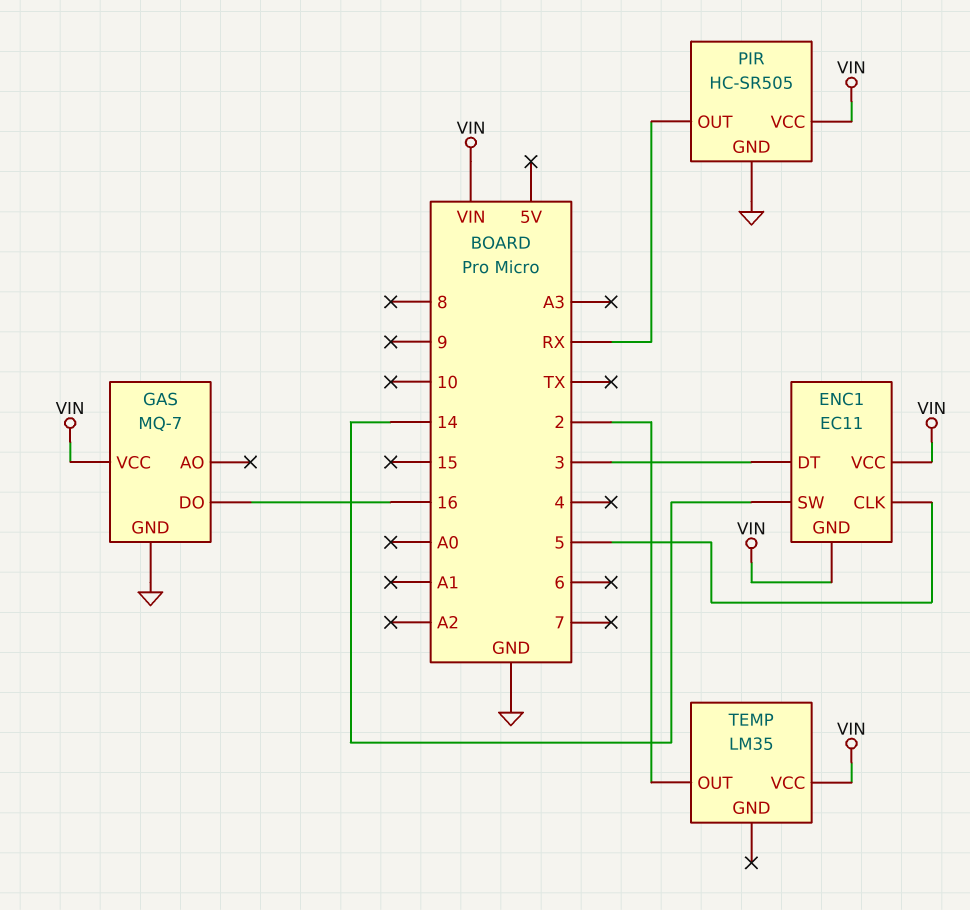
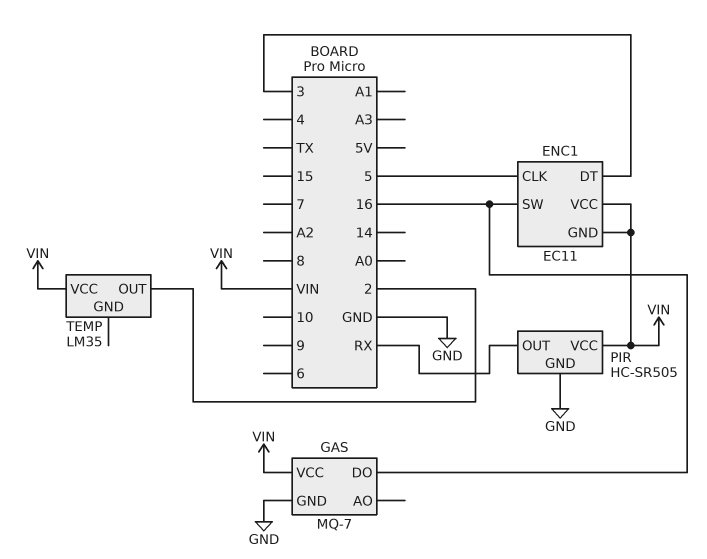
ENC1 pin SW: 14 -> 16

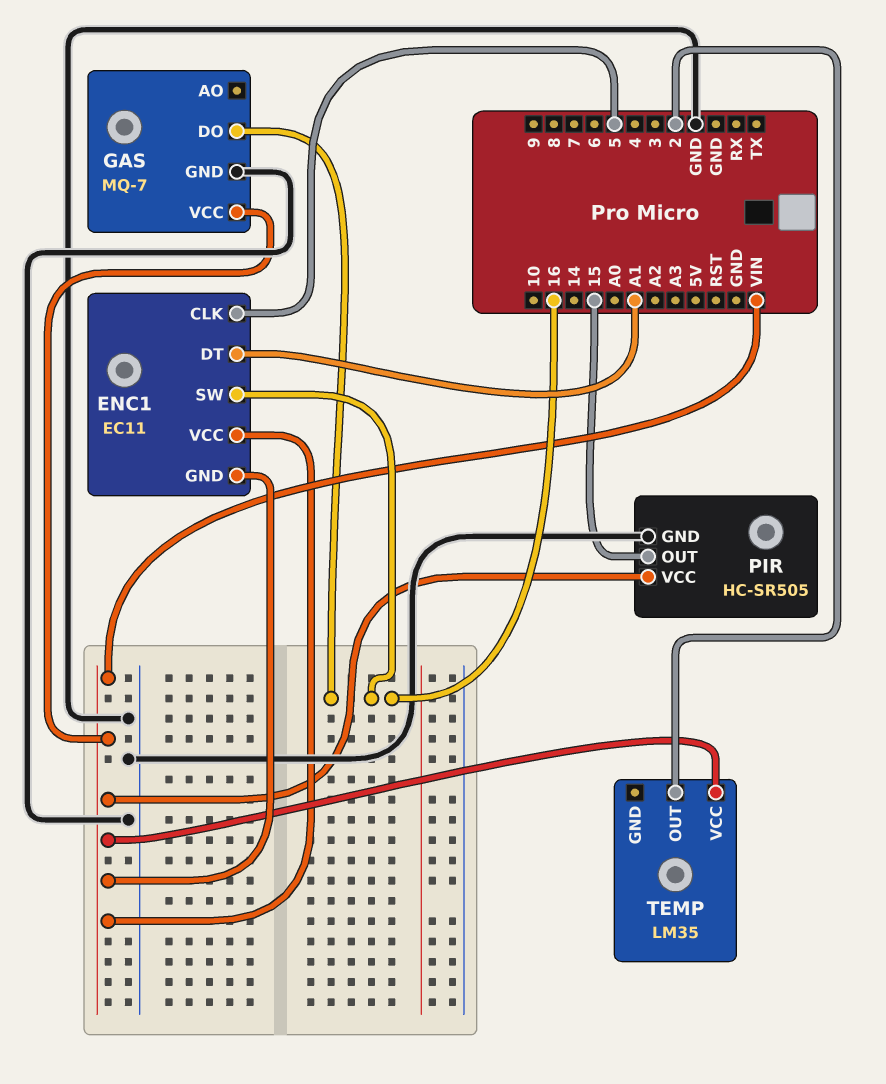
ENC1 pin DT: 3 -> A1
PIR pin OUT: RX -> 15

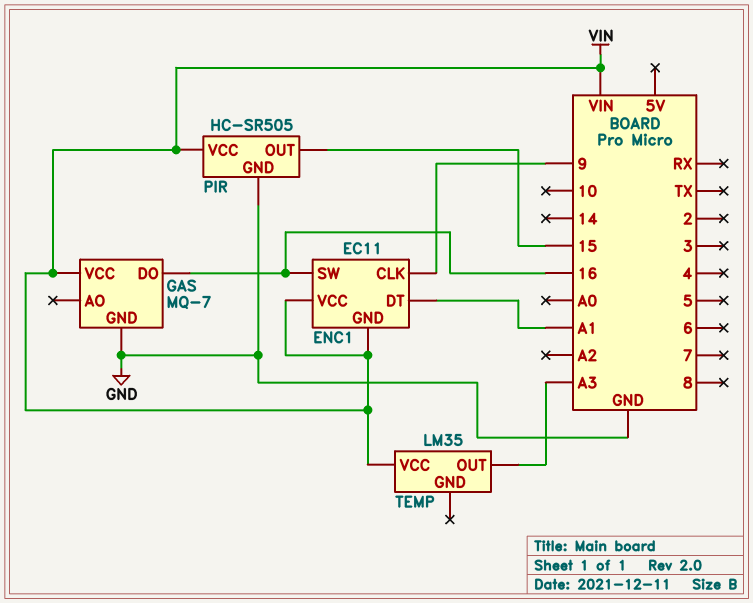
ENC1 pin CLK: 5 -> 9
TEMP pin OUT: 2 -> A3

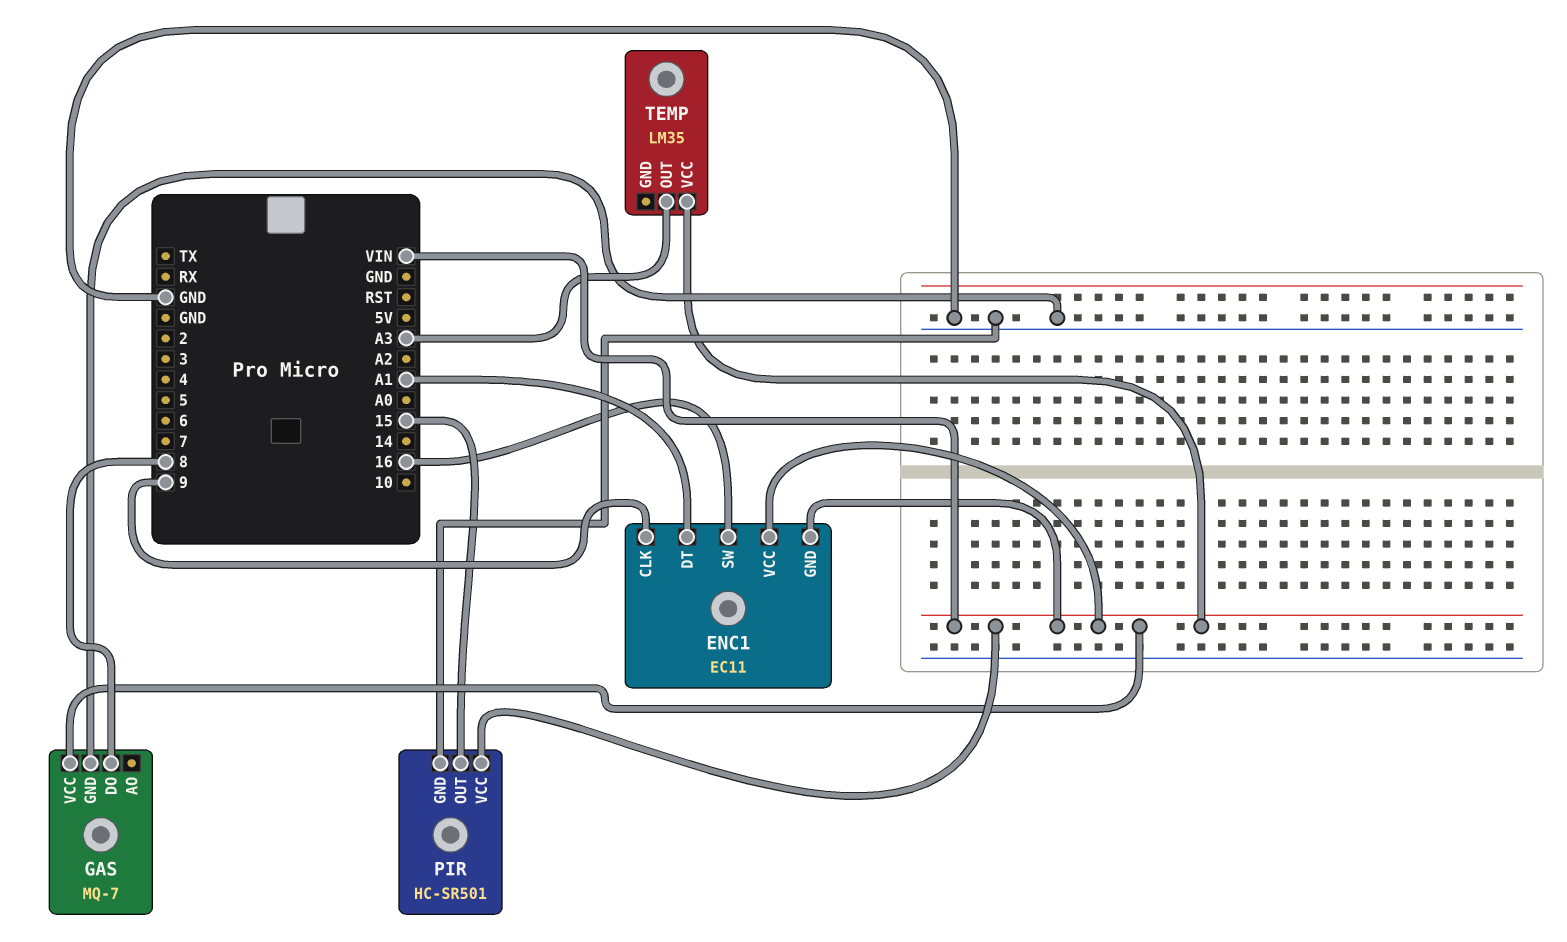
GAS pin DO: 16 -> 8
PIR: HC-SR505 -> HC-SR501

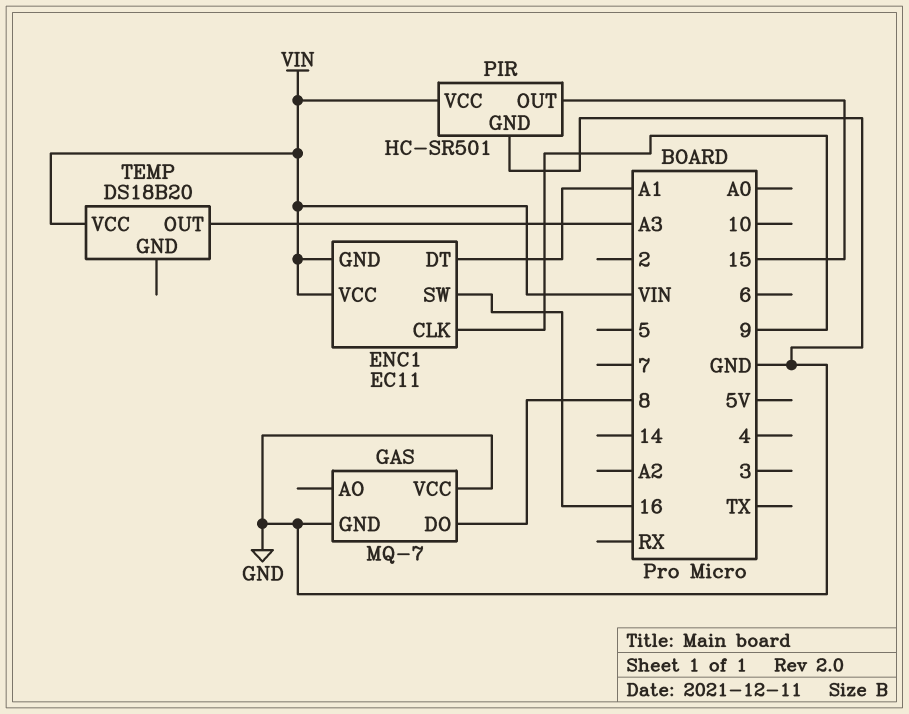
GAS pin VCC: VIN -> GND
TEMP: LM35 -> DS18B20

